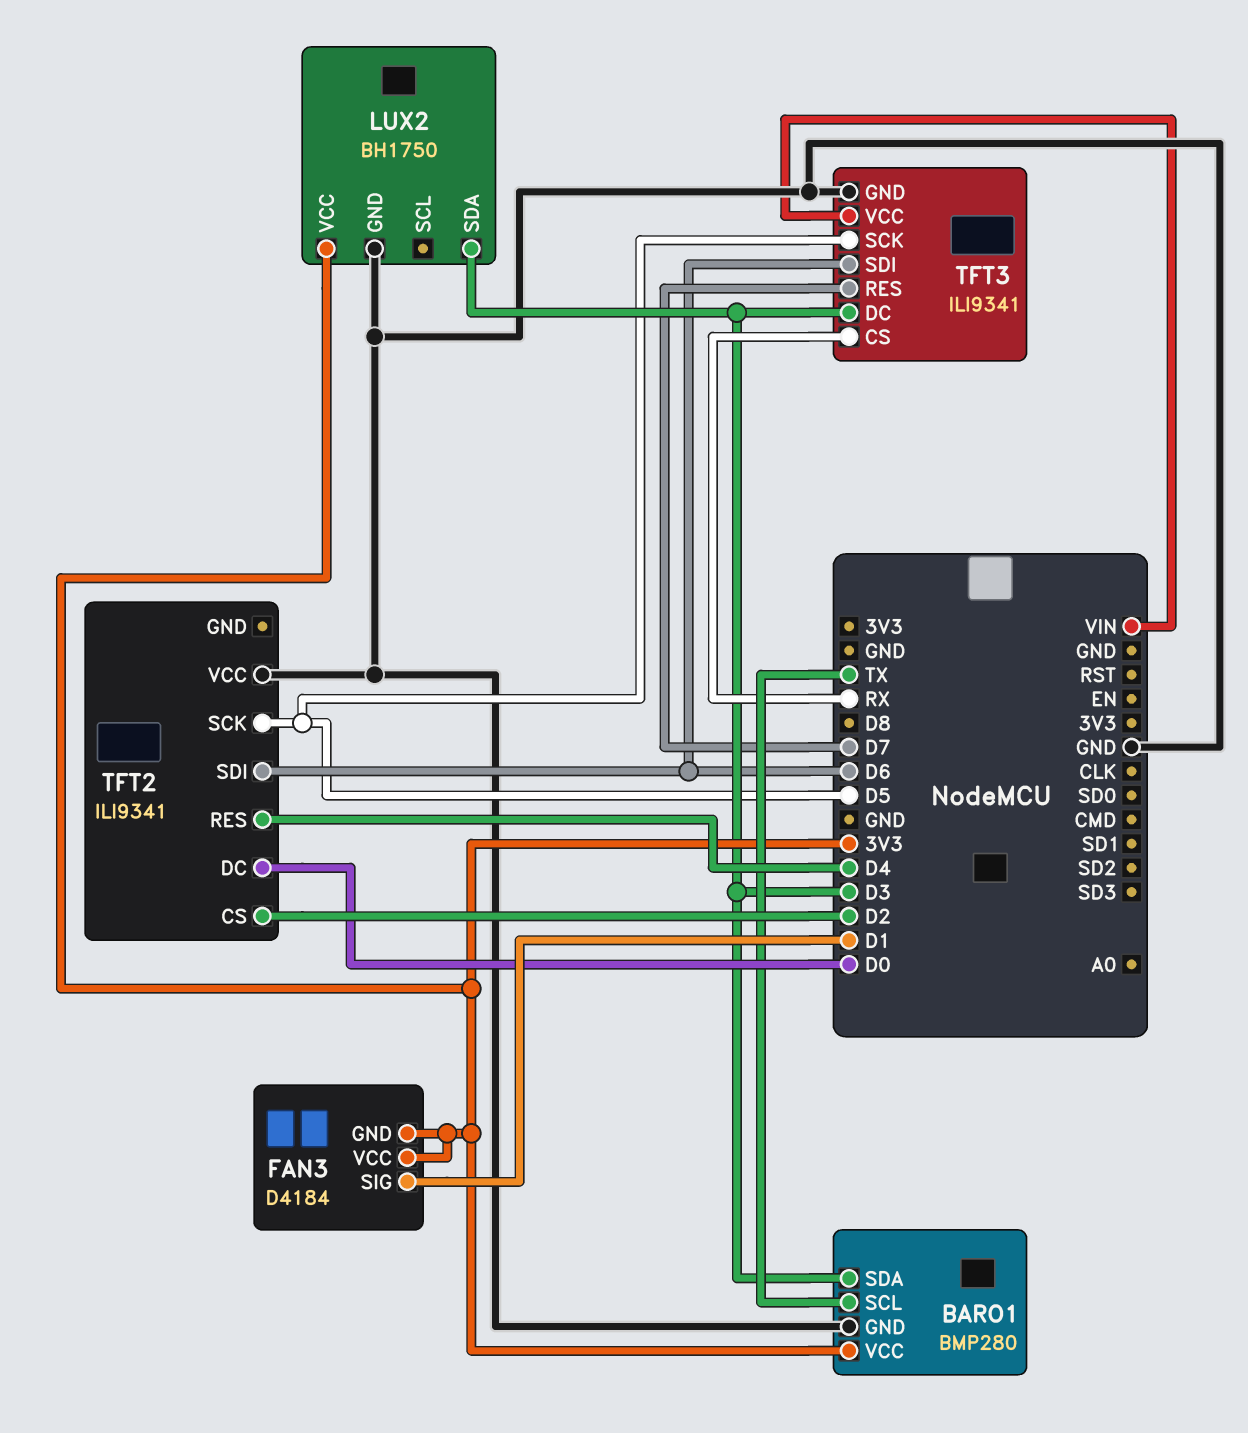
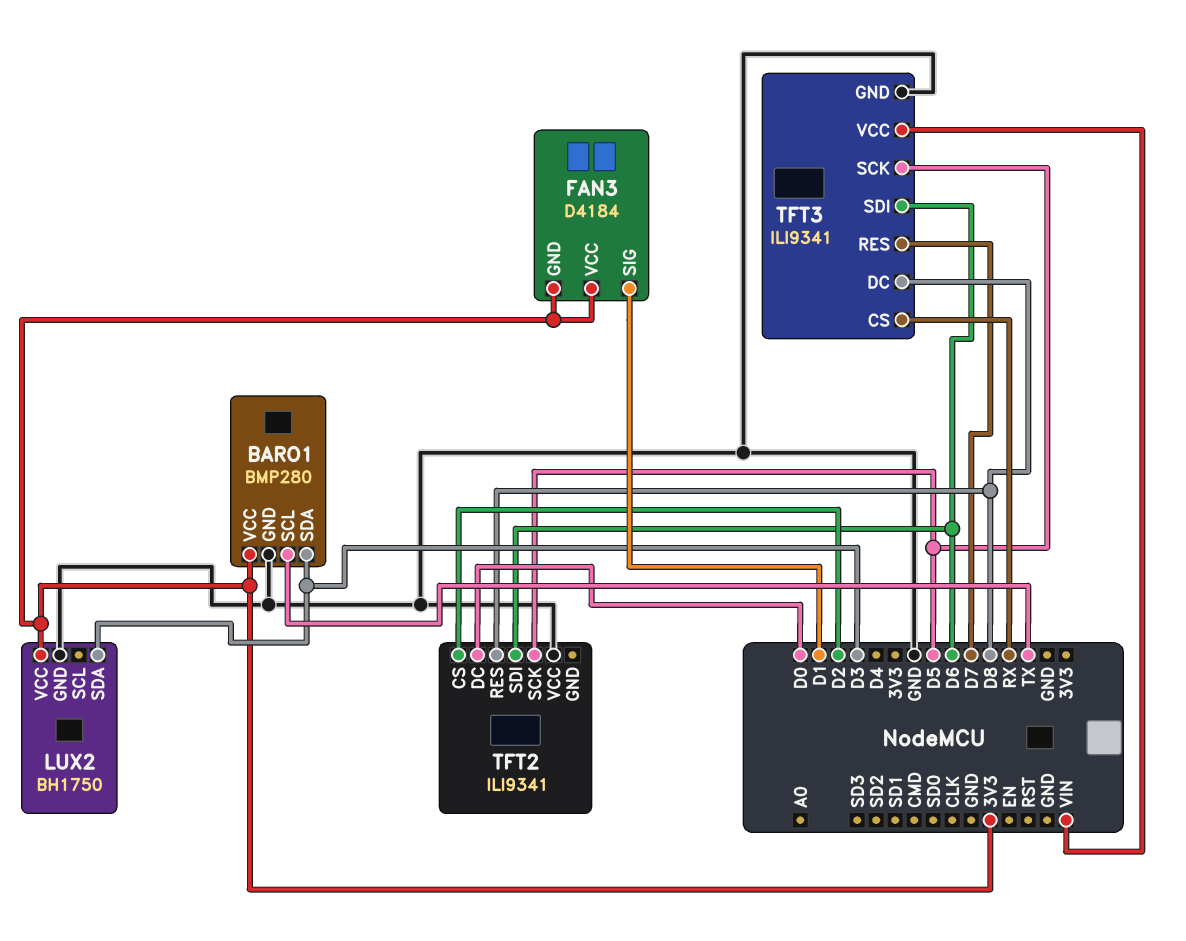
TFT2 pin RES: D4 -> D8
TFT3 pin DC: D3 -> D8

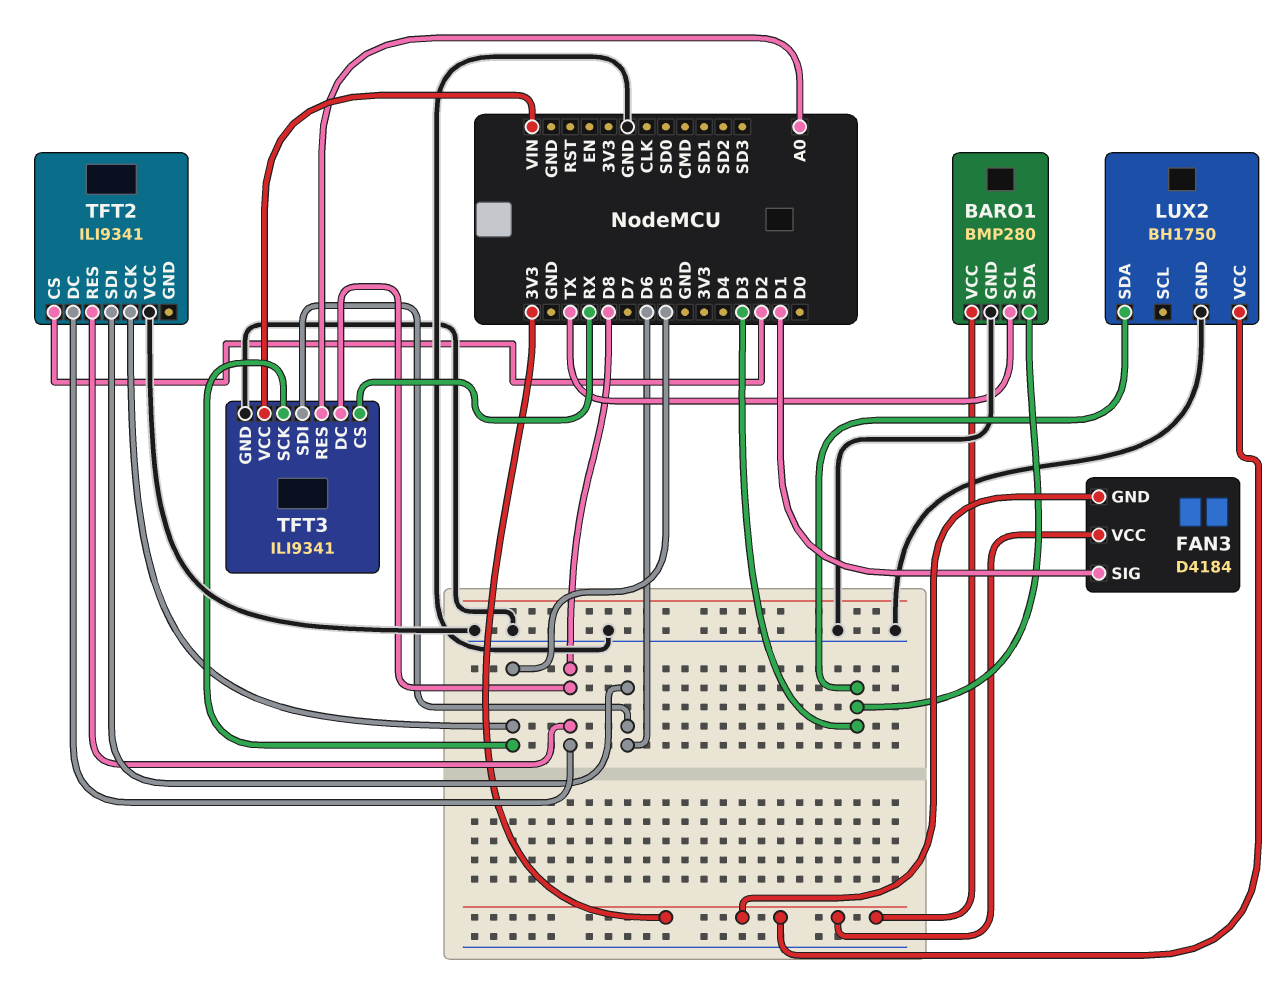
TFT2 pin DC: D0 -> D8
TFT3 pin RES: D7 -> A0

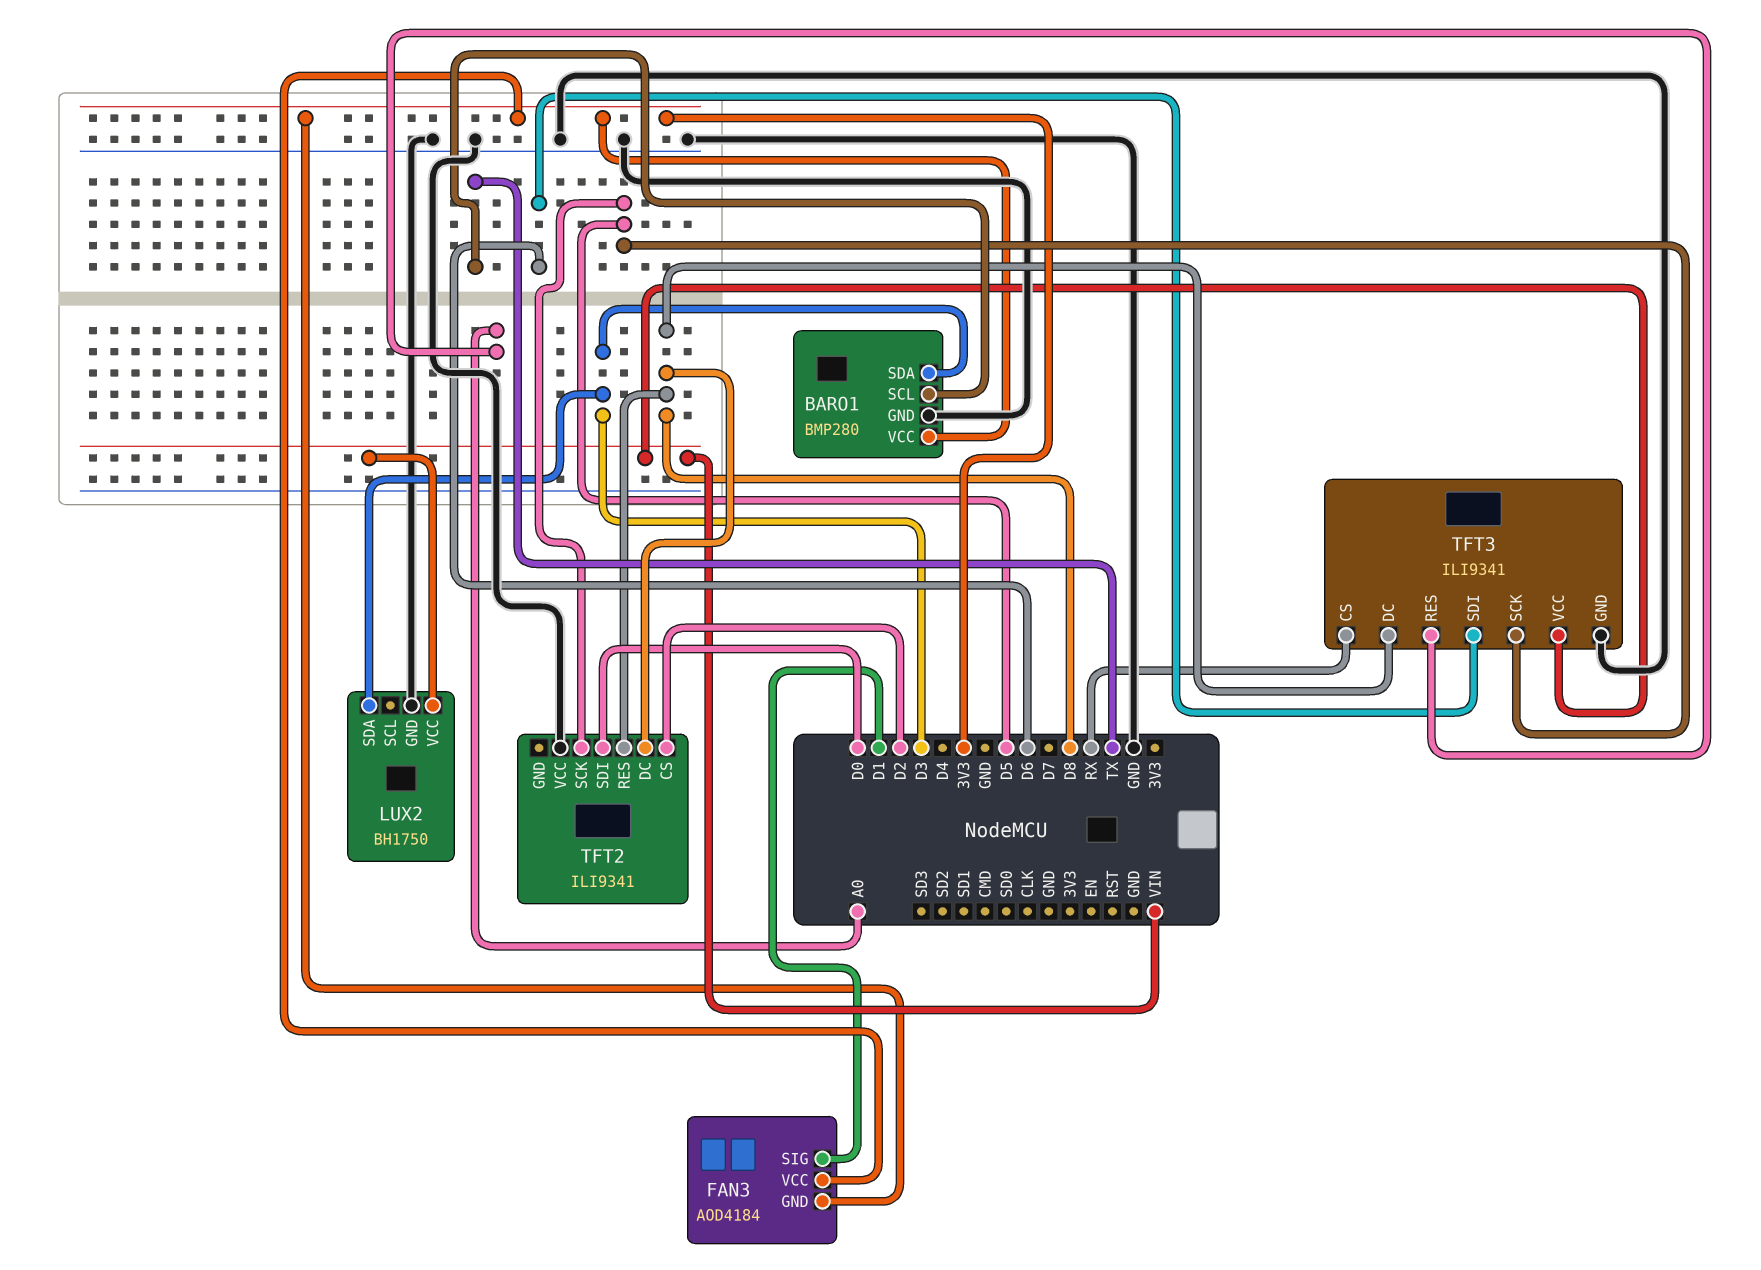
FAN3: D4184 -> AOD4184
LUX2 pin VCC: 3V3 -> VIN
TFT2 pin SDI: D6 -> D0

